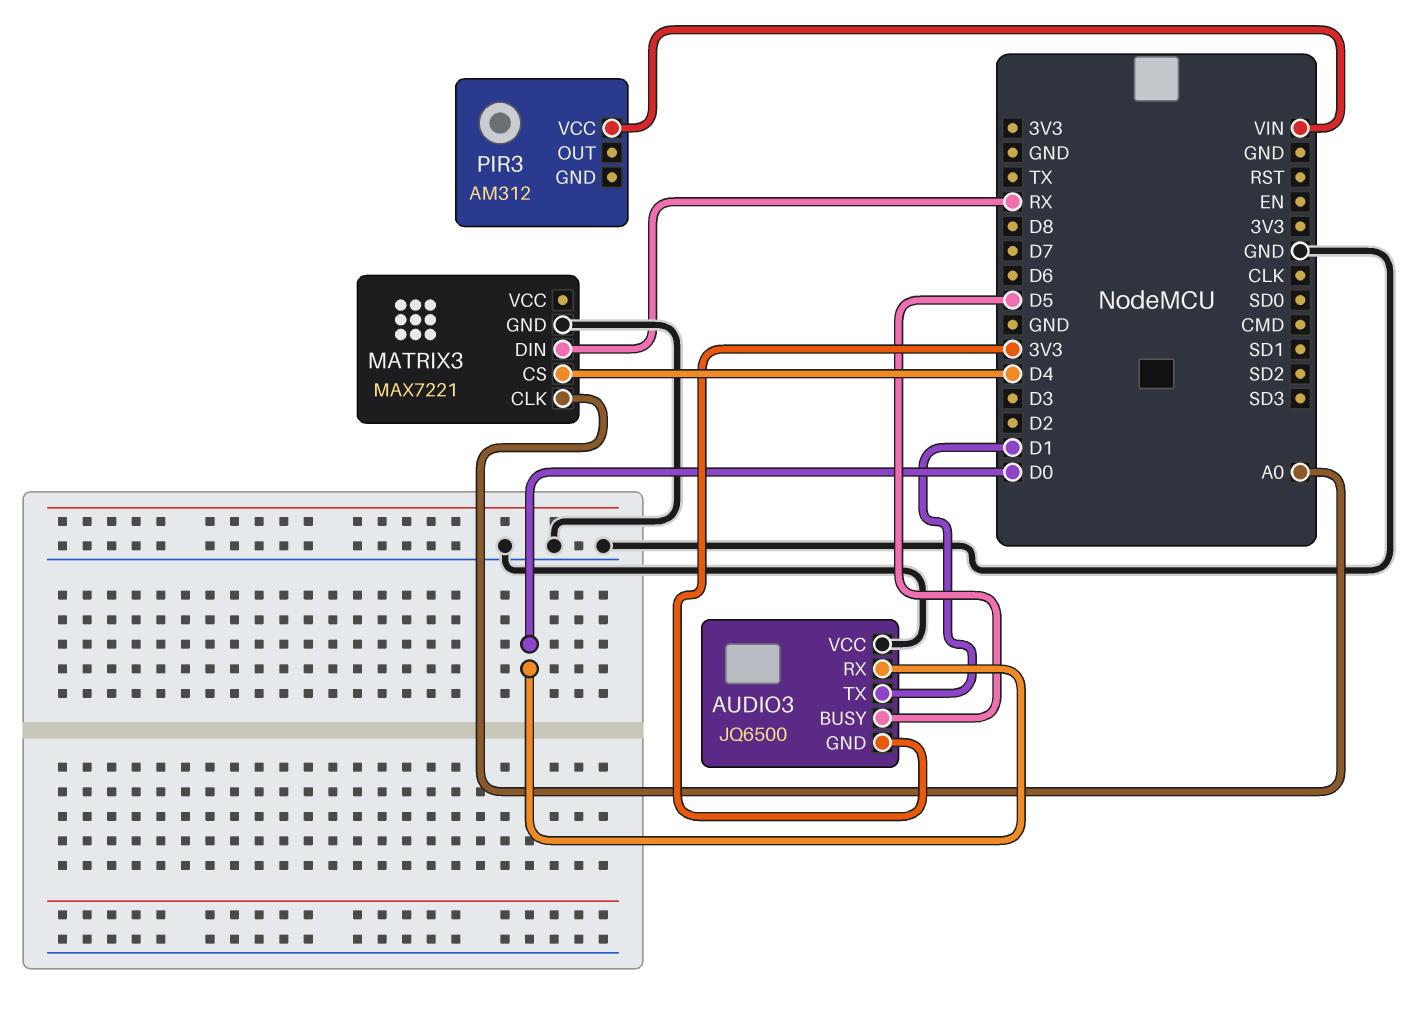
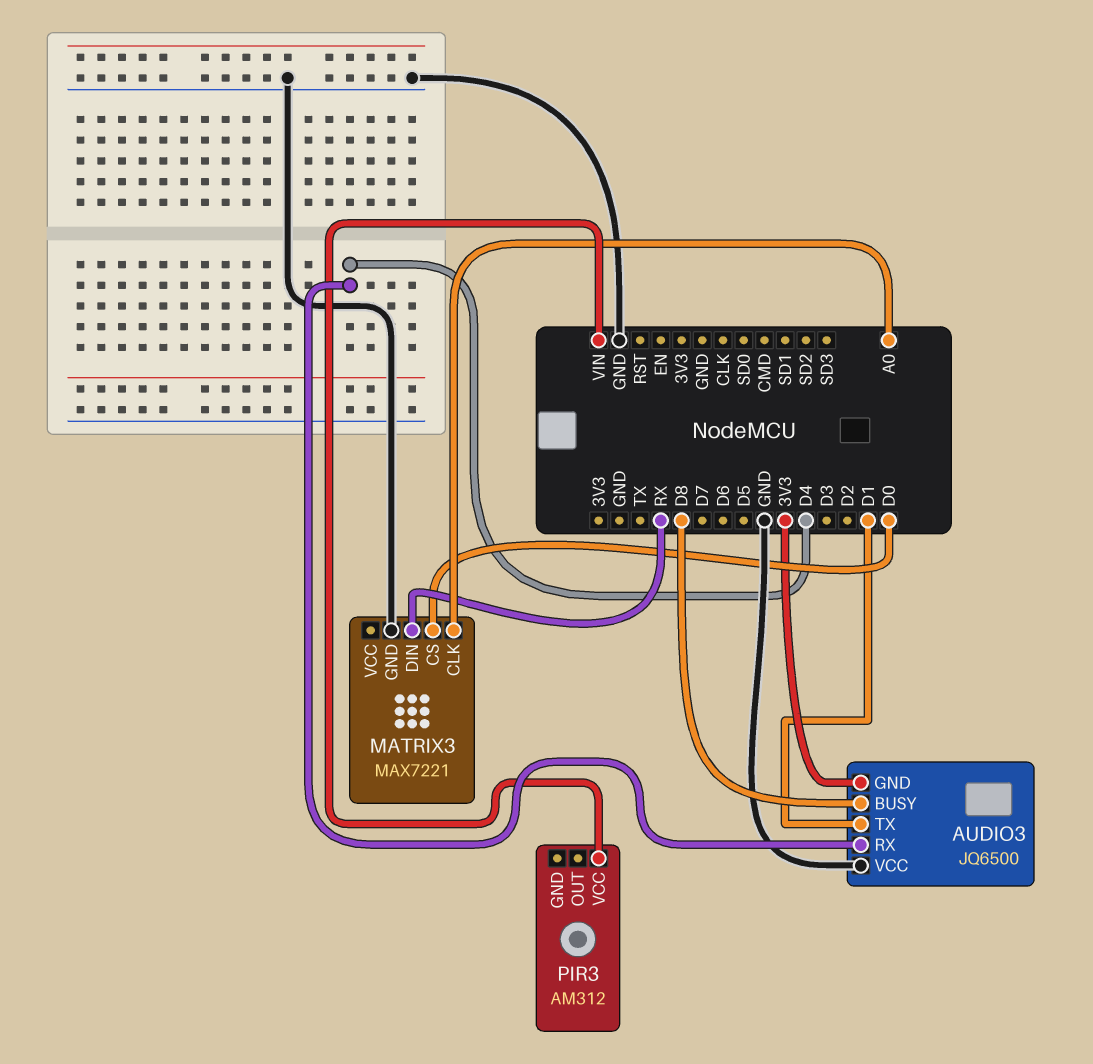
AUDIO3 pin BUSY: D5 -> D8
AUDIO3 pin RX: D0 -> D4
MATRIX3 pin CS: D4 -> D0

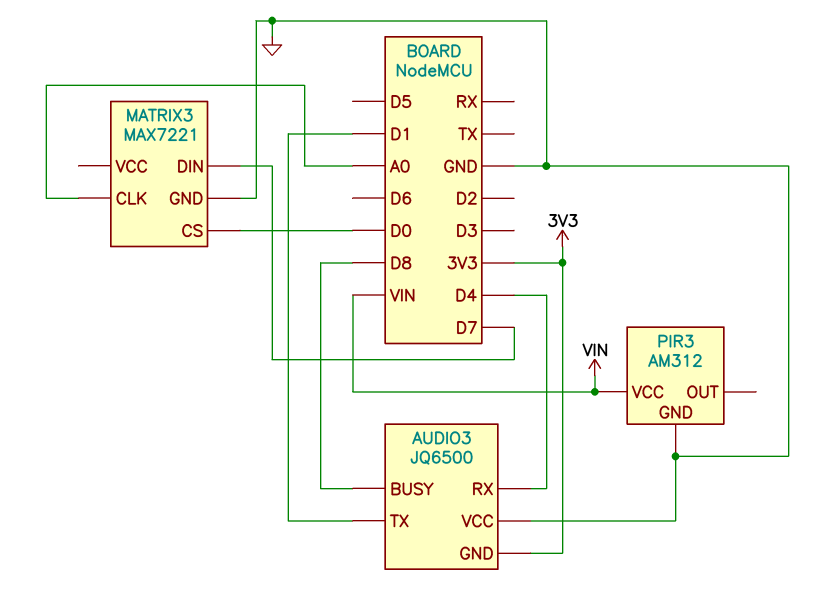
MATRIX3 pin DIN: RX -> D7
PIR3 pin GND: none -> GND

